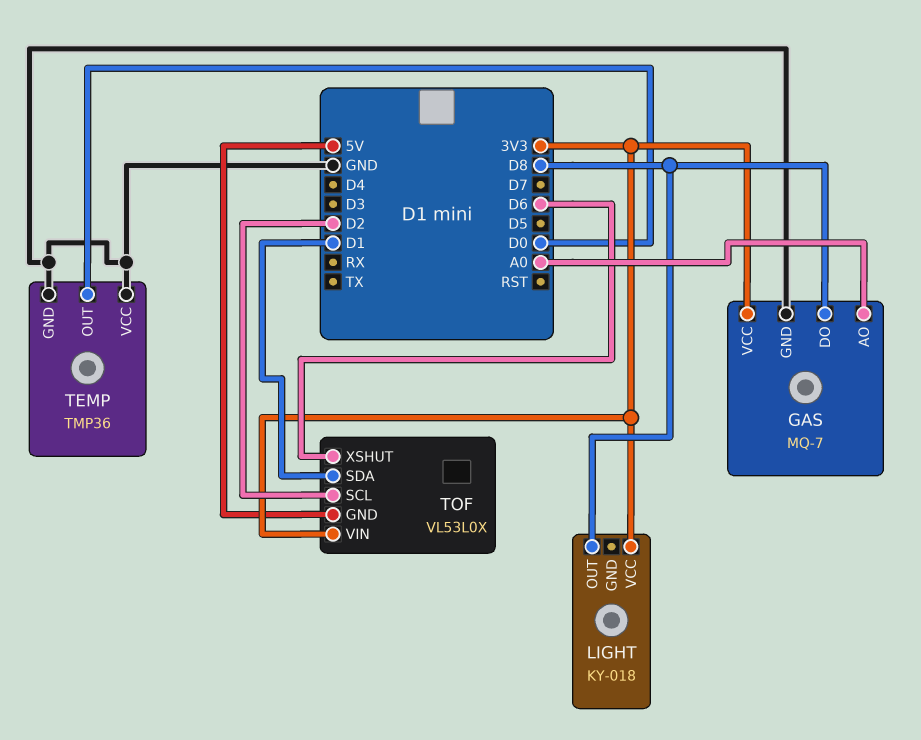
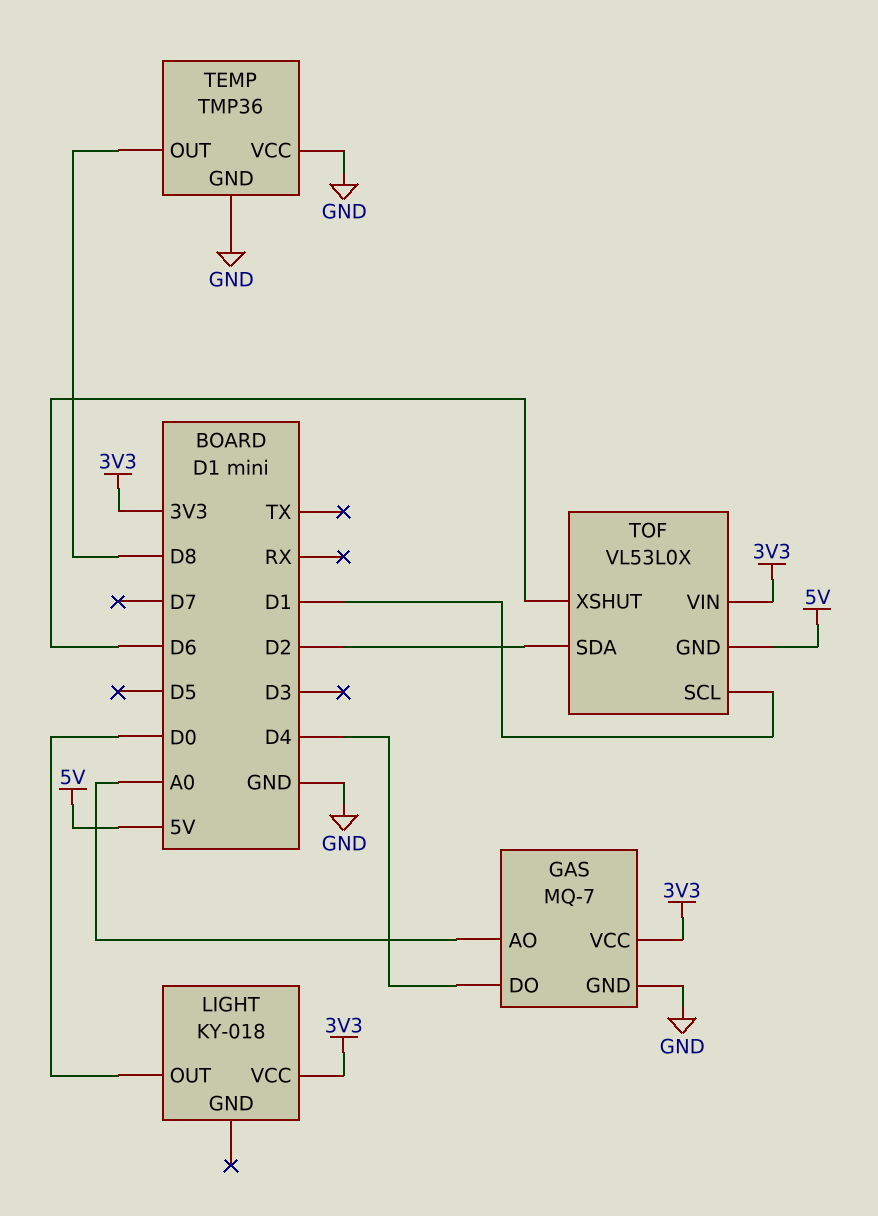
GAS pin DO: D8 -> D4
LIGHT pin OUT: D8 -> D0
TEMP pin OUT: D0 -> D8
TOF pin SCL: D2 -> D1
TOF pin SDA: D1 -> D2

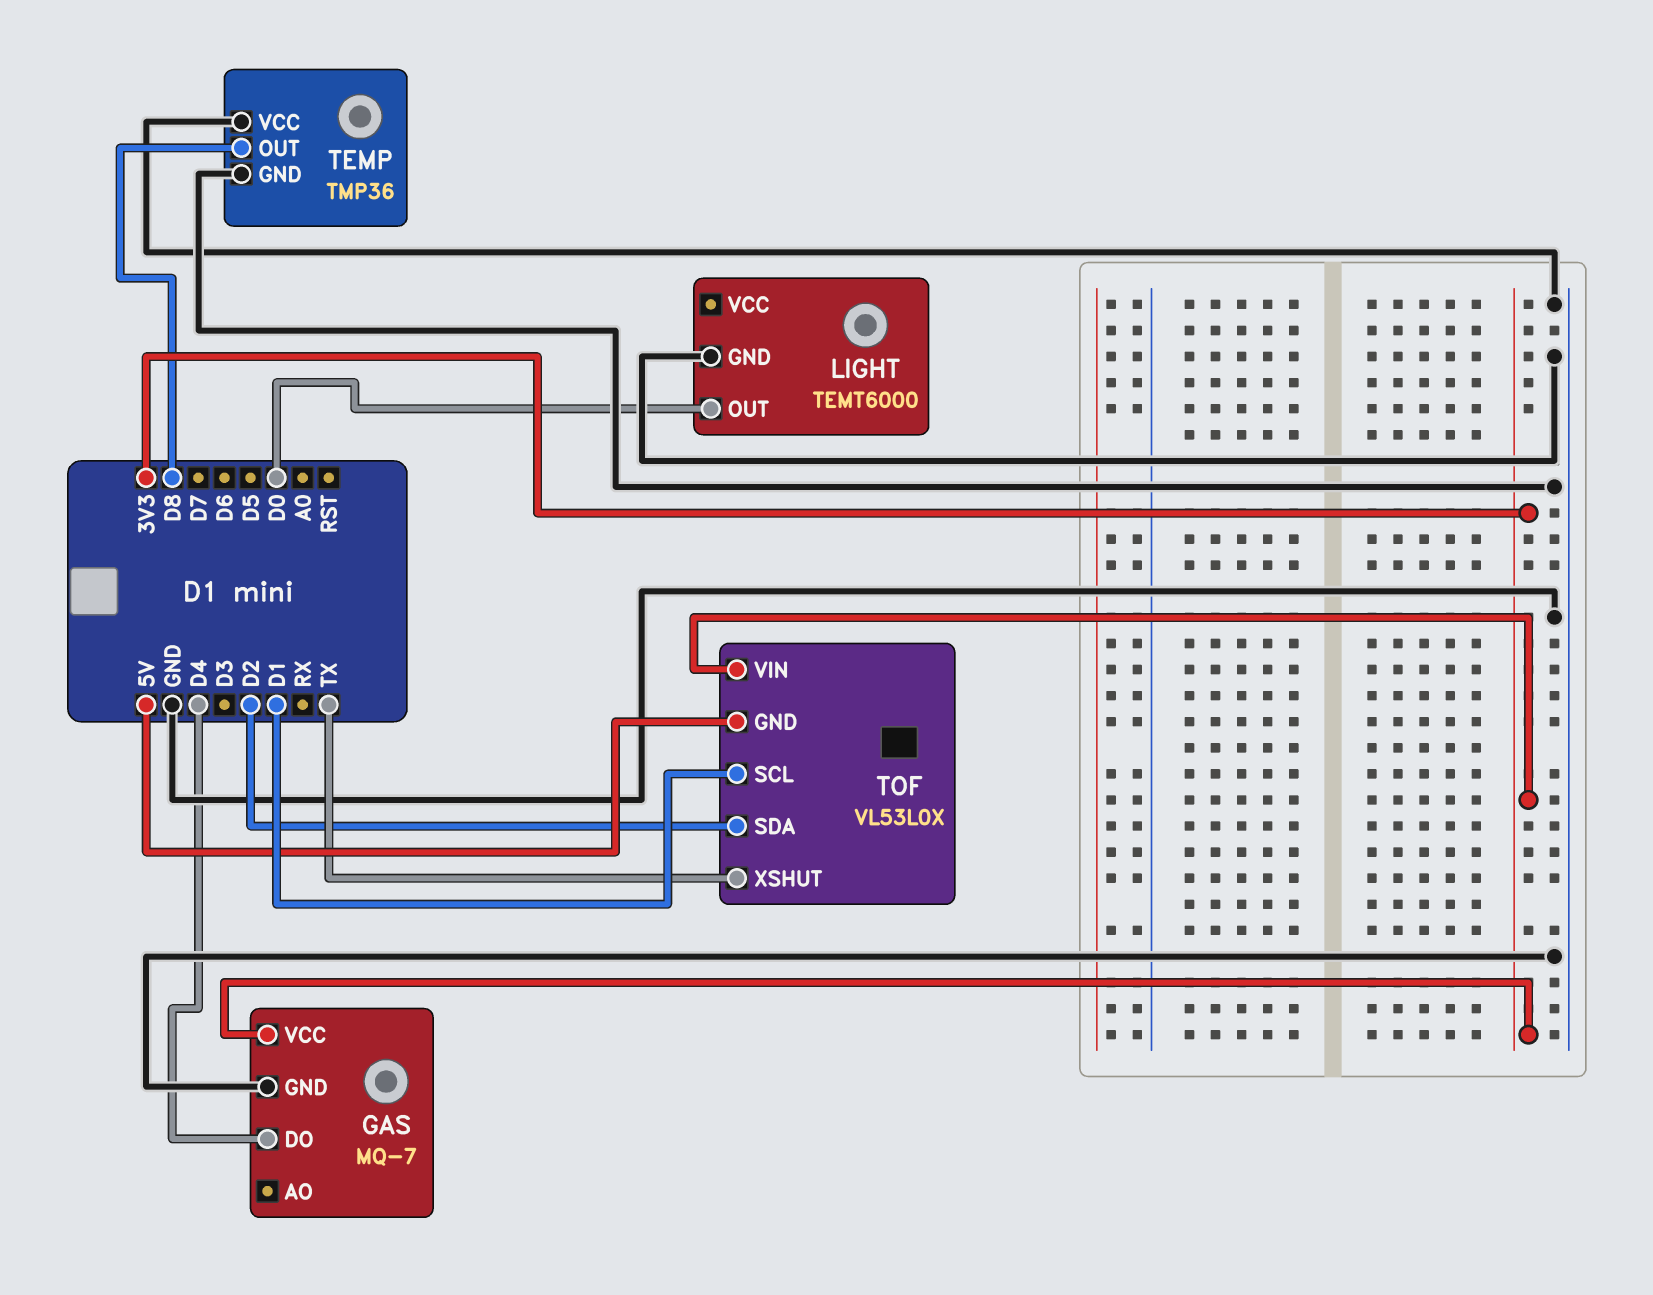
GAS pin AO: A0 -> none
LIGHT: KY-018 -> TEMT6000
LIGHT pin GND: none -> GND
LIGHT pin VCC: 3V3 -> none
TOF pin XSHUT: D6 -> TX

